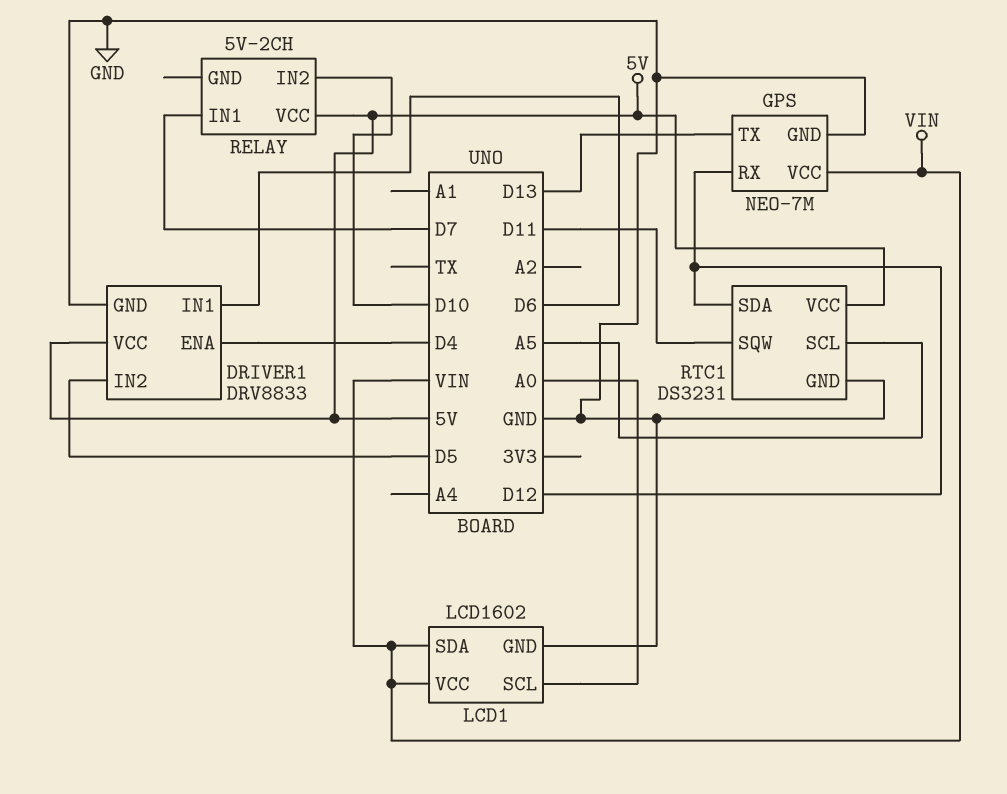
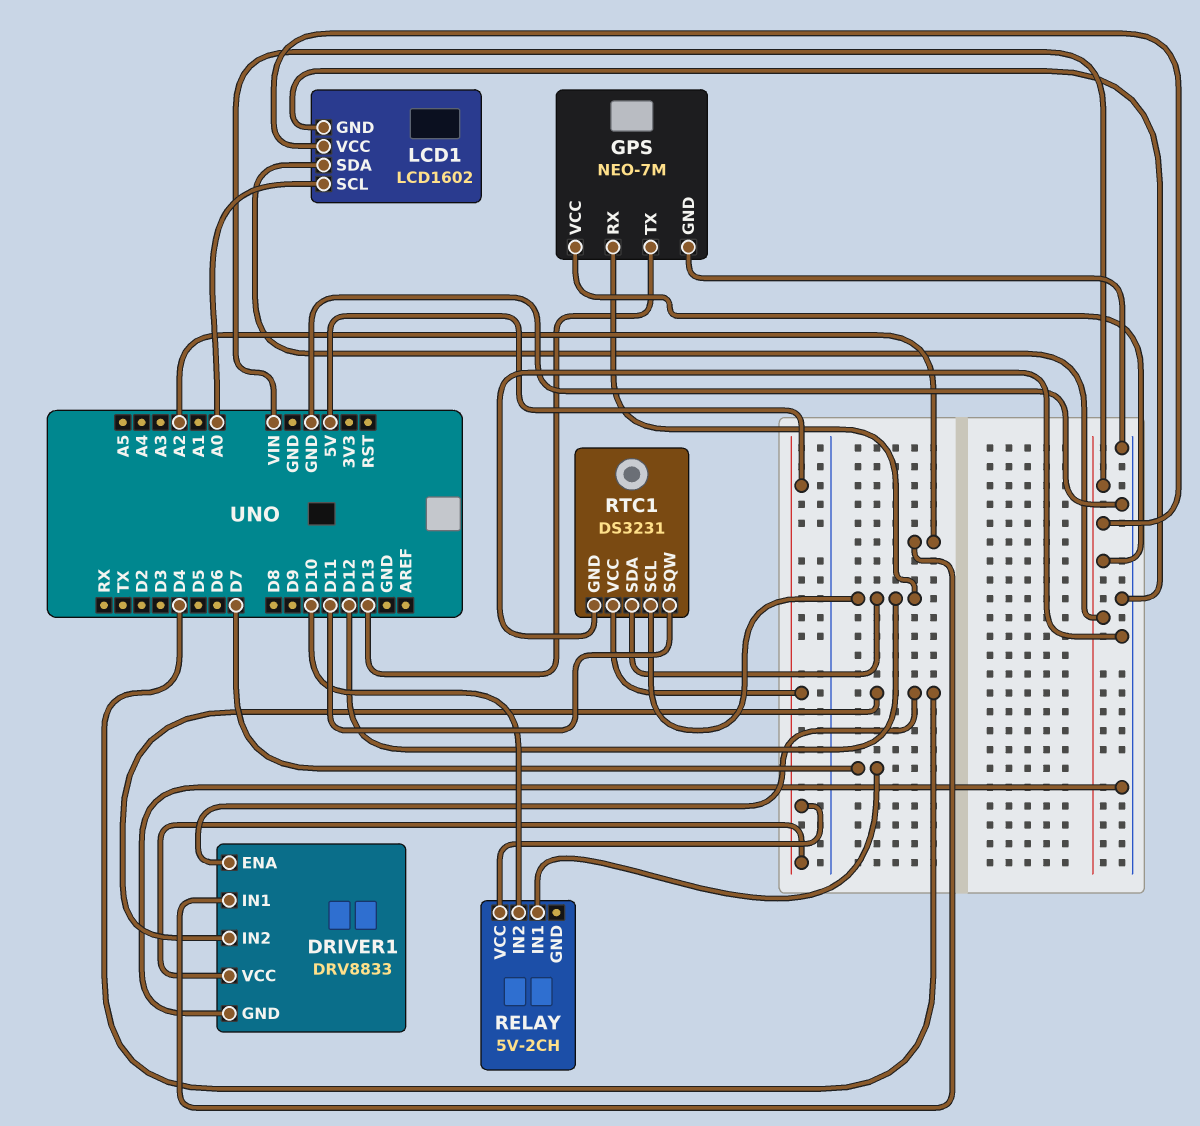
DRIVER1 pin IN1: D6 -> A2
DRIVER1 pin IN2: D5 -> D4
RTC1 pin SCL: A5 -> D12

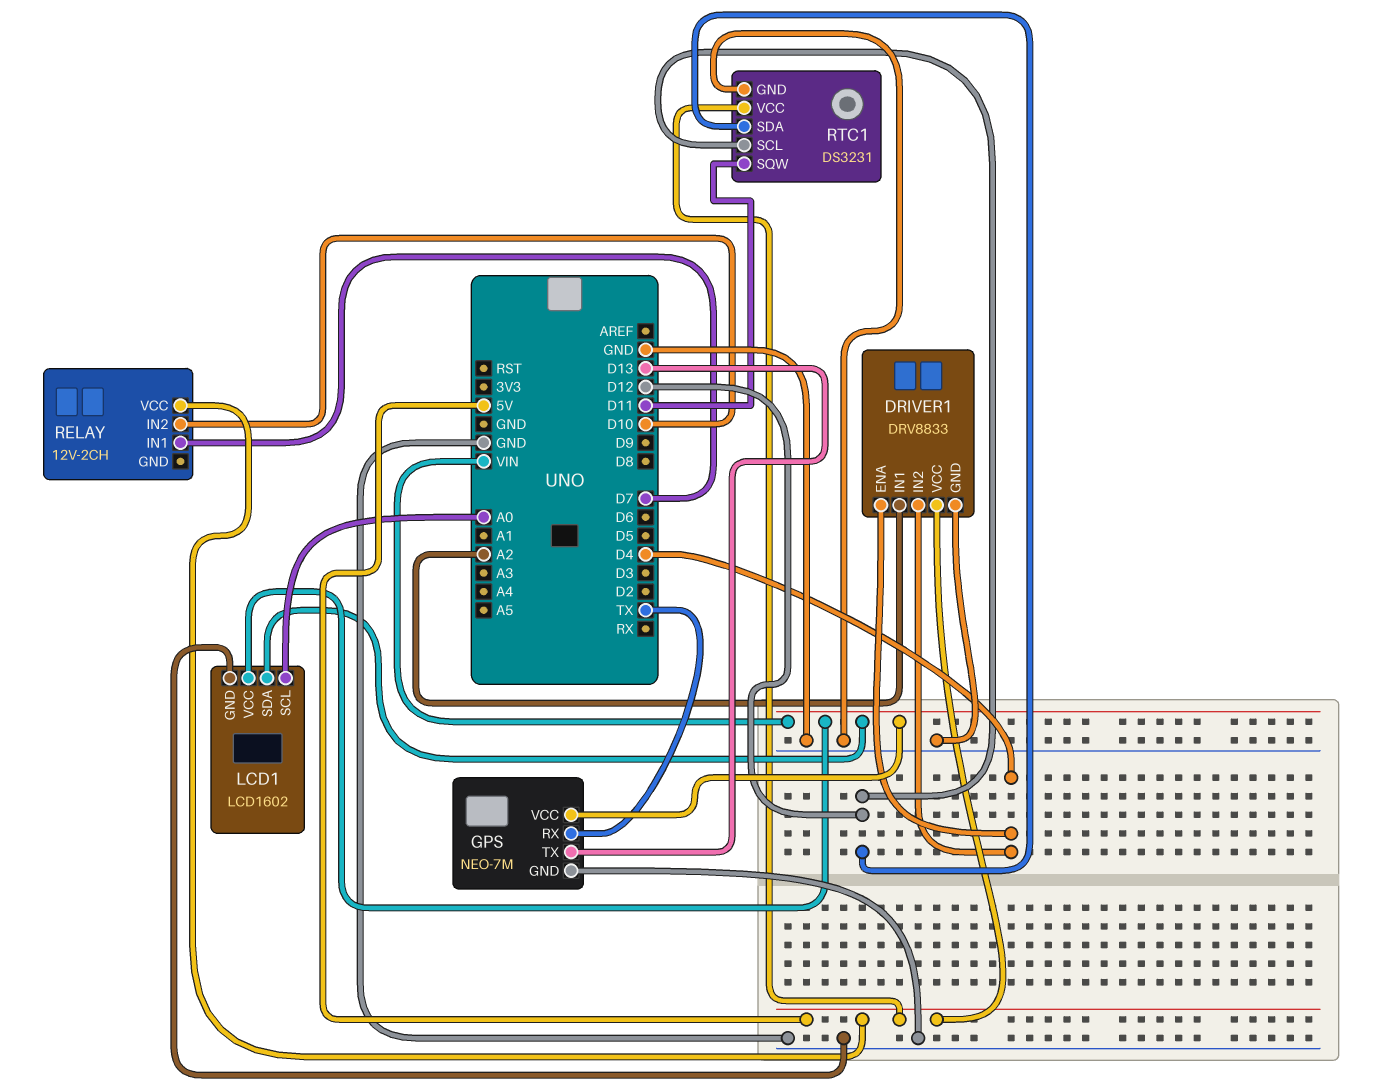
GPS pin RX: D12 -> TX
RELAY: 5V-2CH -> 12V-2CH

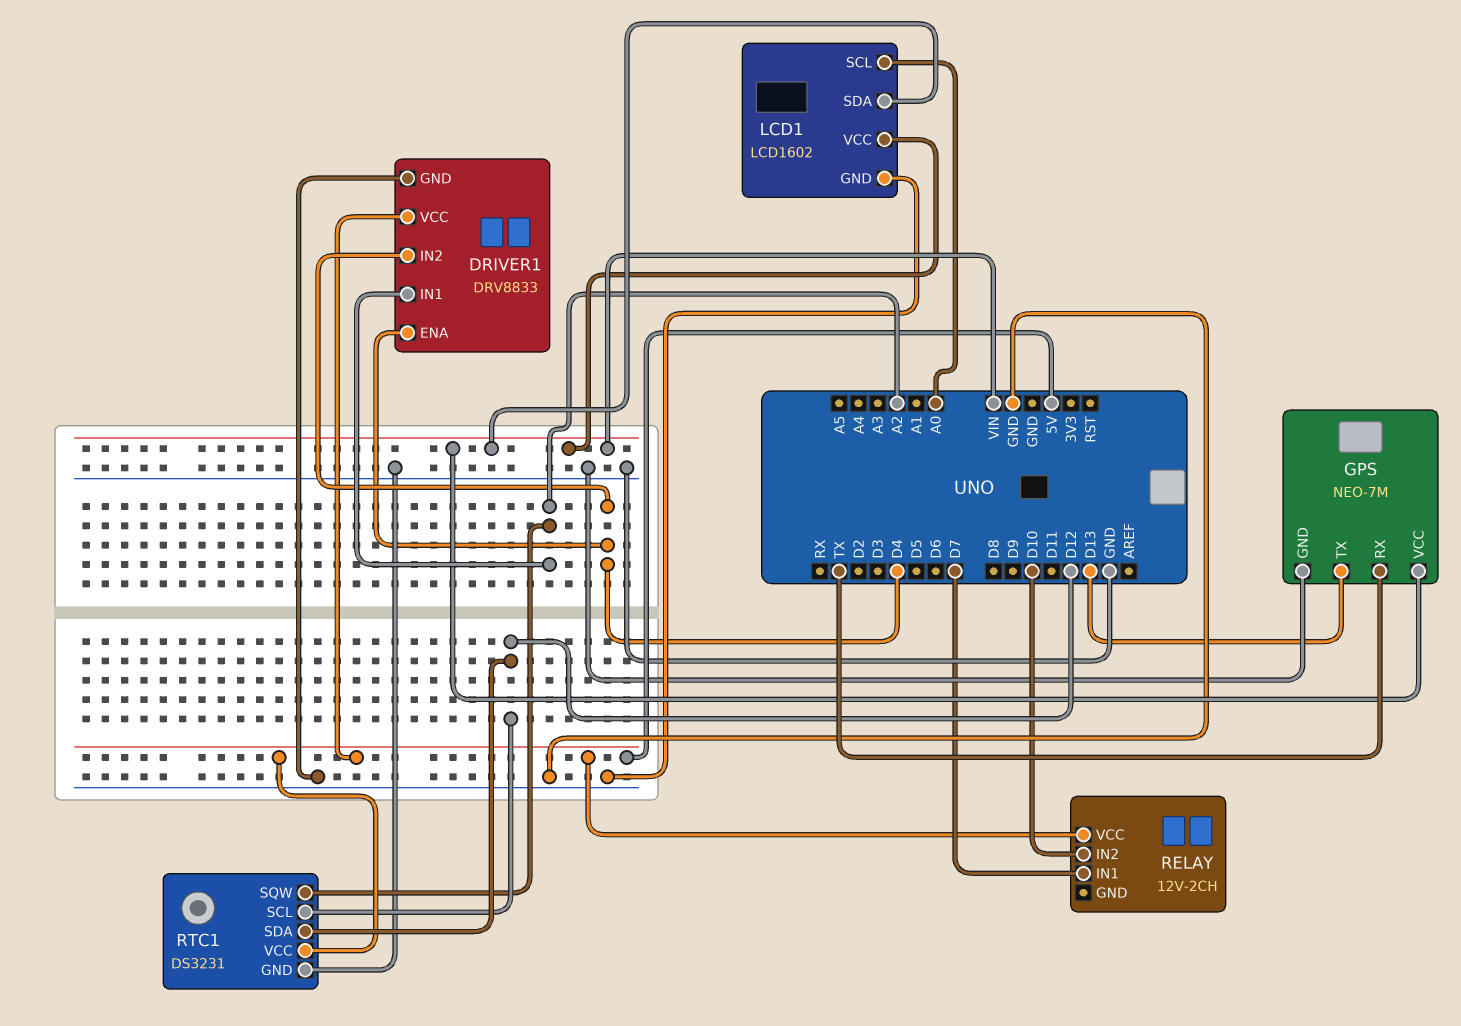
RTC1 pin SQW: D11 -> A2

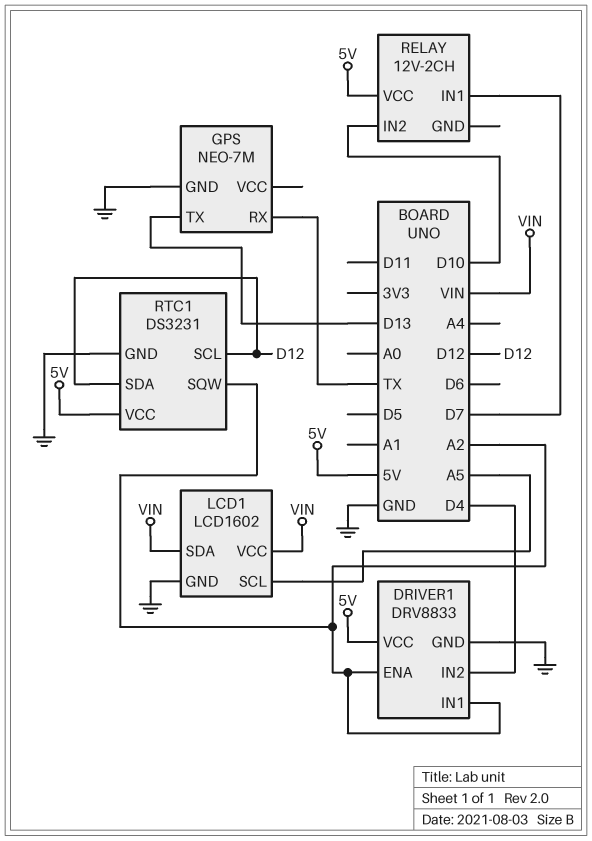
DRIVER1 pin ENA: D4 -> A2
GPS pin VCC: VIN -> none
LCD1 pin SCL: A0 -> A5

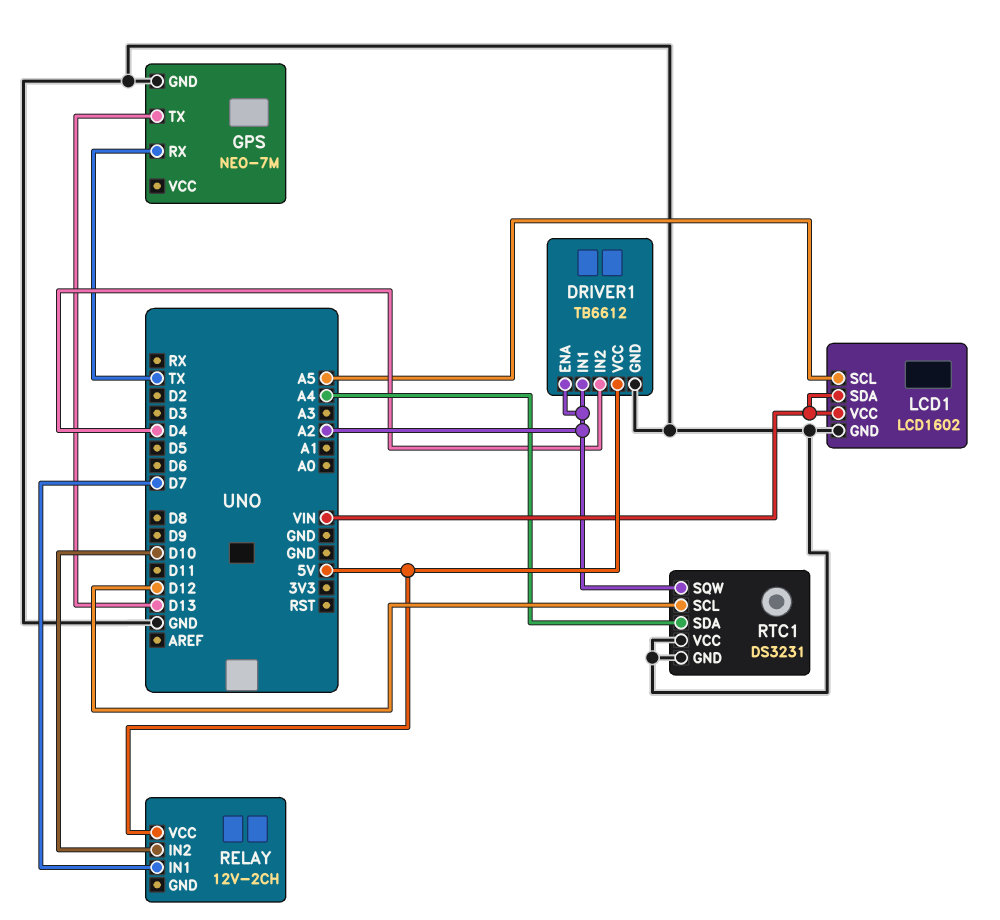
DRIVER1: DRV8833 -> TB6612
RTC1 pin SDA: D12 -> A4
RTC1 pin VCC: 5V -> GND

